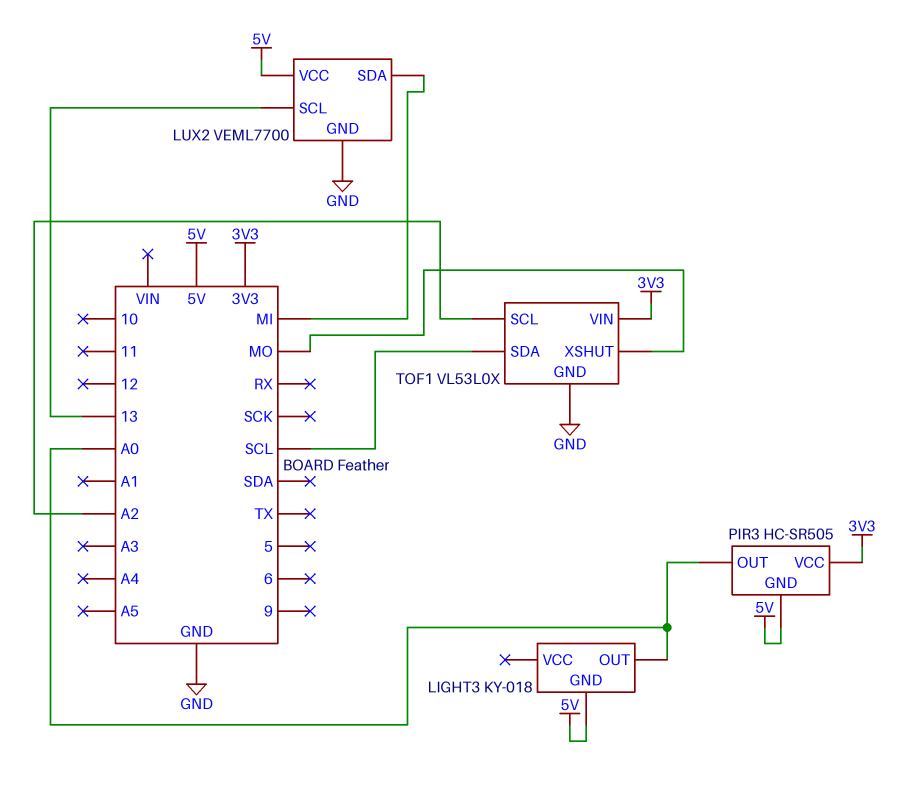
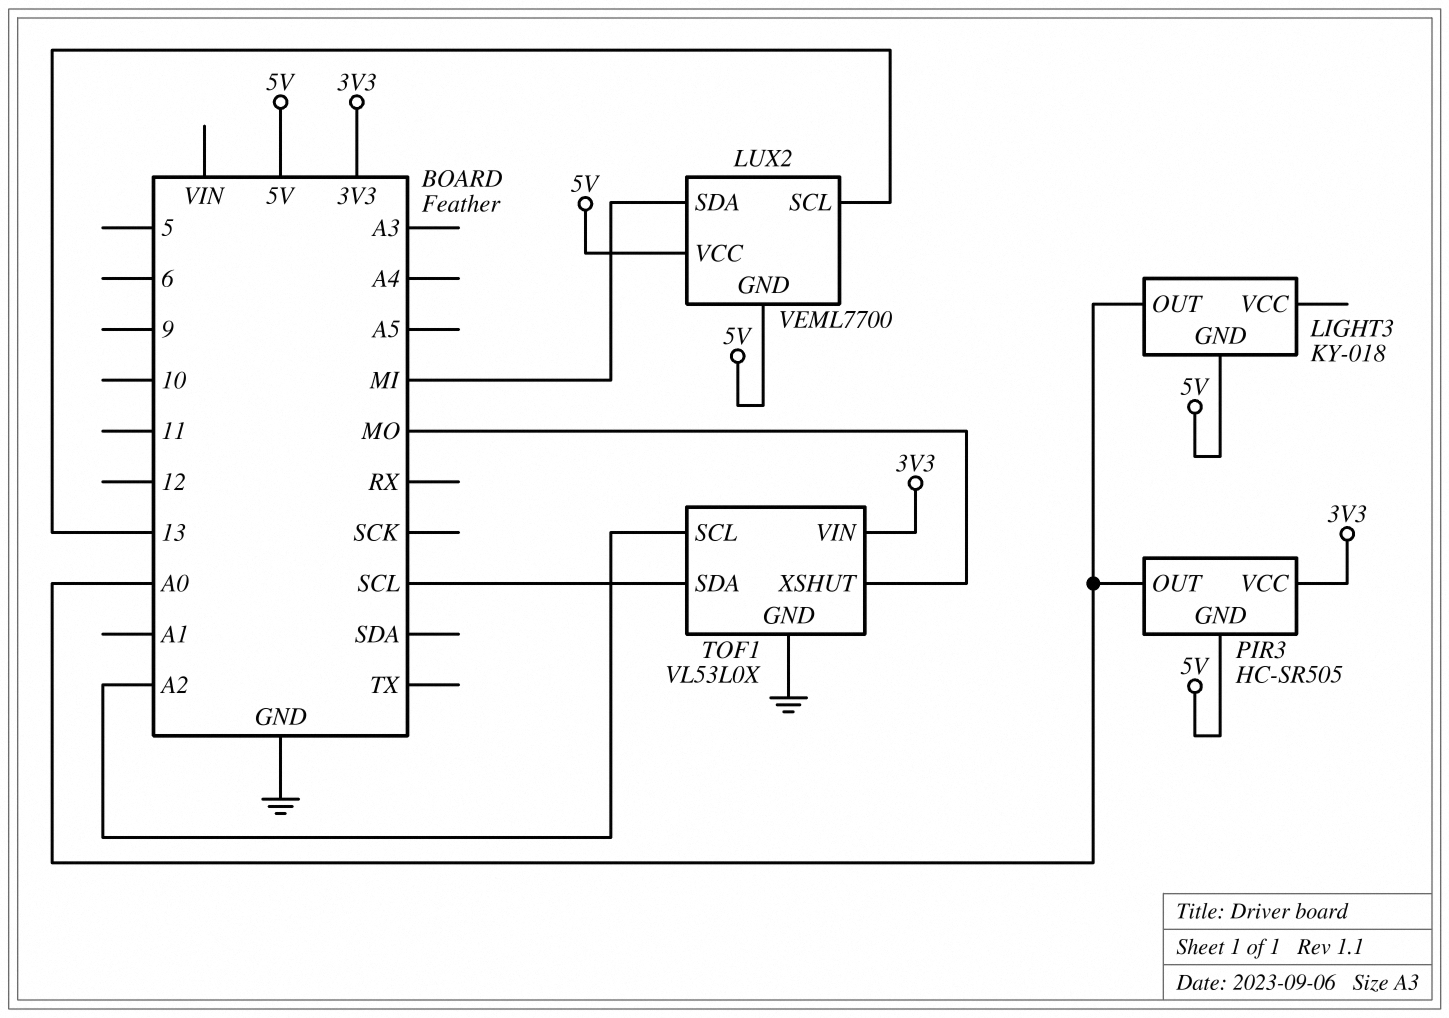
LUX2 pin GND: GND -> 5V

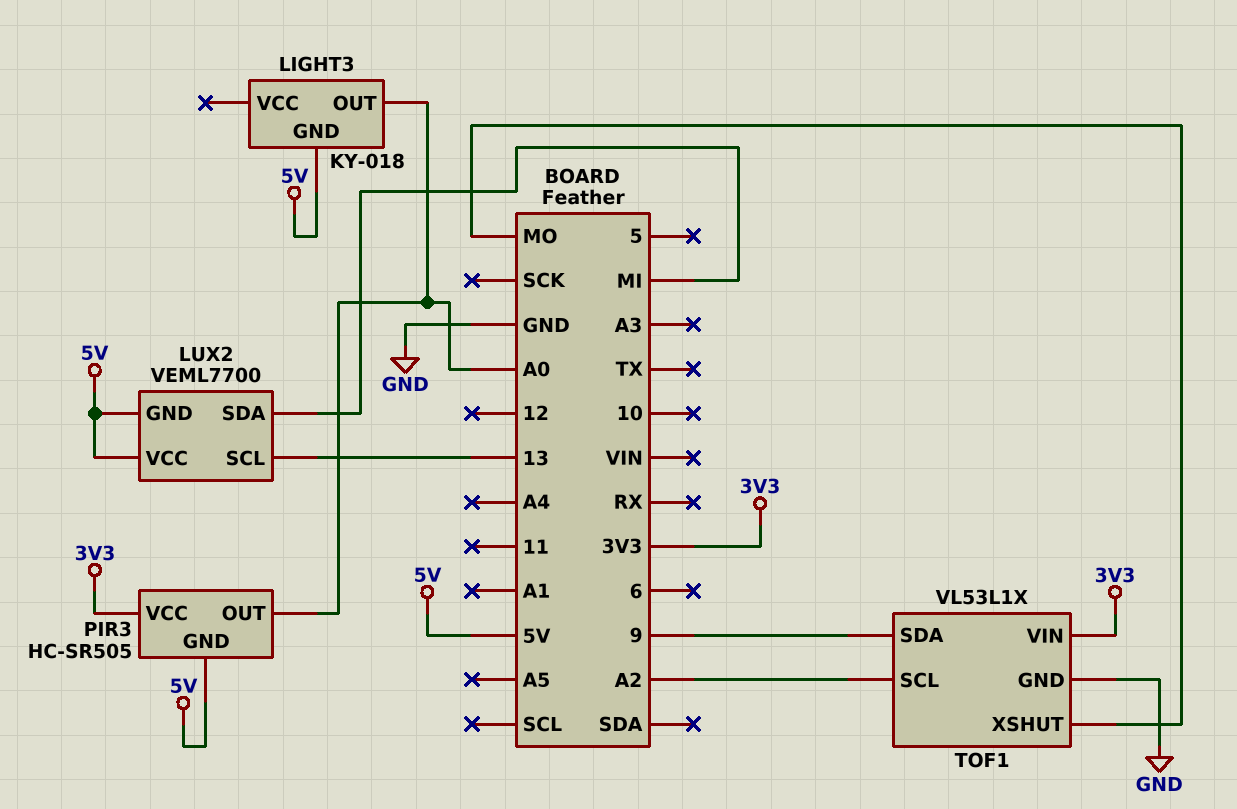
TOF1: VL53L0X -> VL53L1X
TOF1 pin SDA: SCL -> 9

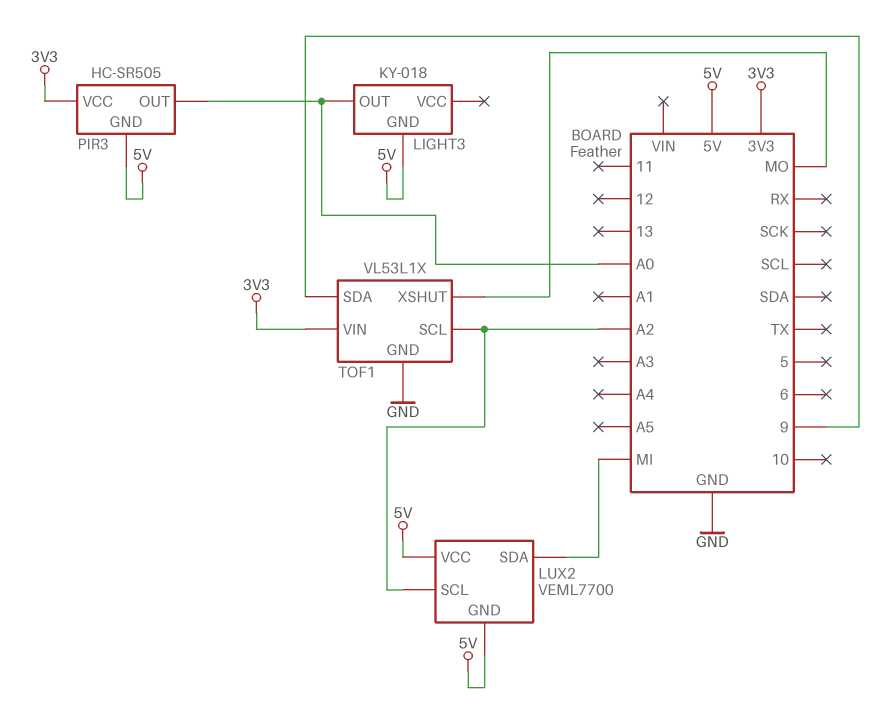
LUX2 pin SCL: 13 -> A2

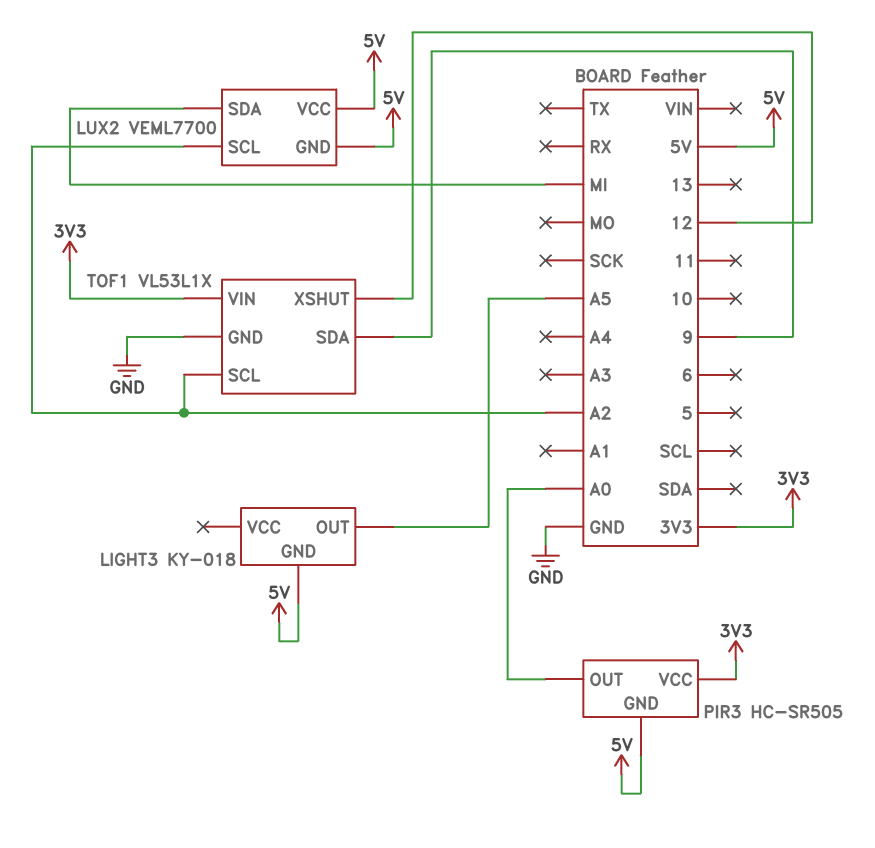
LIGHT3 pin OUT: A0 -> A5
TOF1 pin XSHUT: MO -> 12

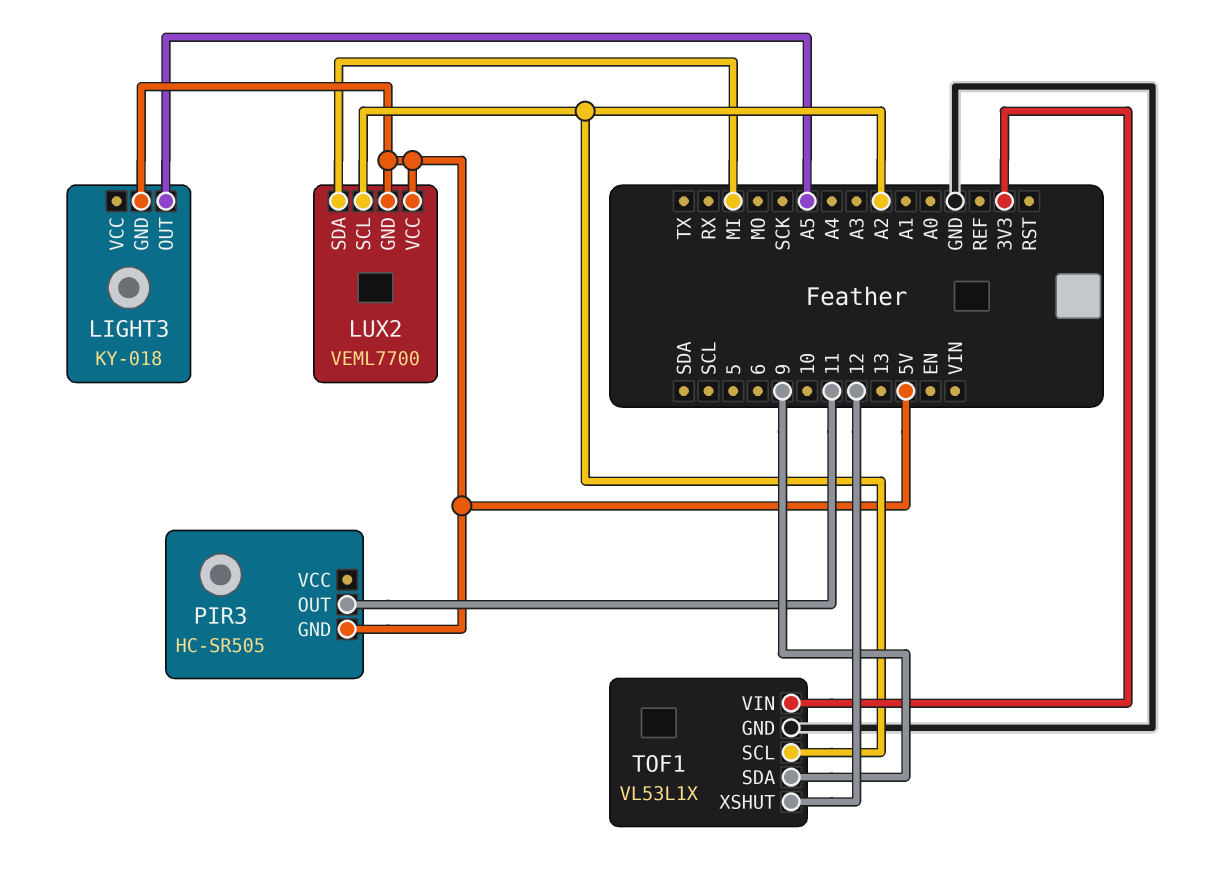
PIR3 pin OUT: A0 -> 11
PIR3 pin VCC: 3V3 -> none

